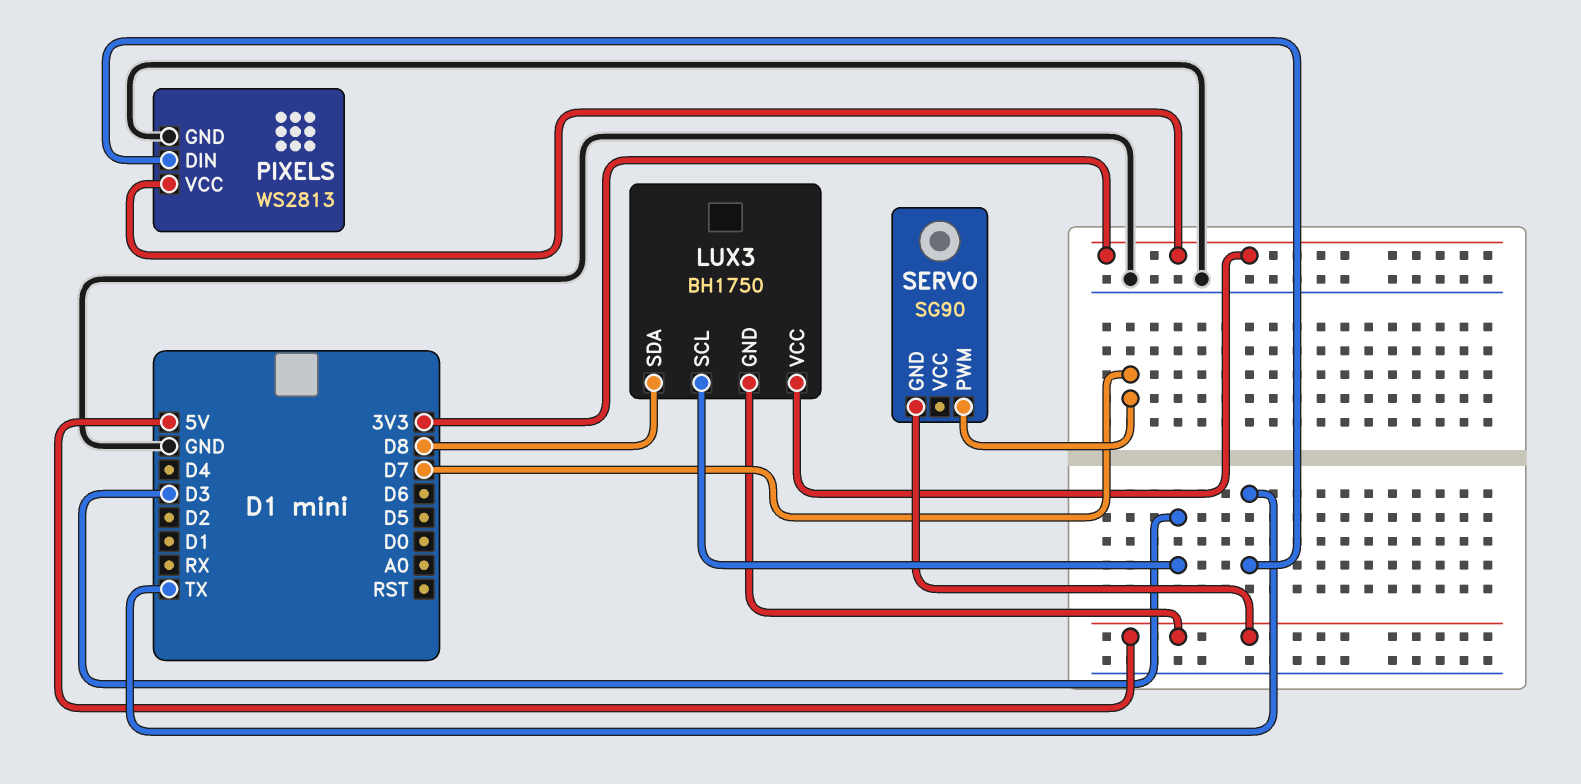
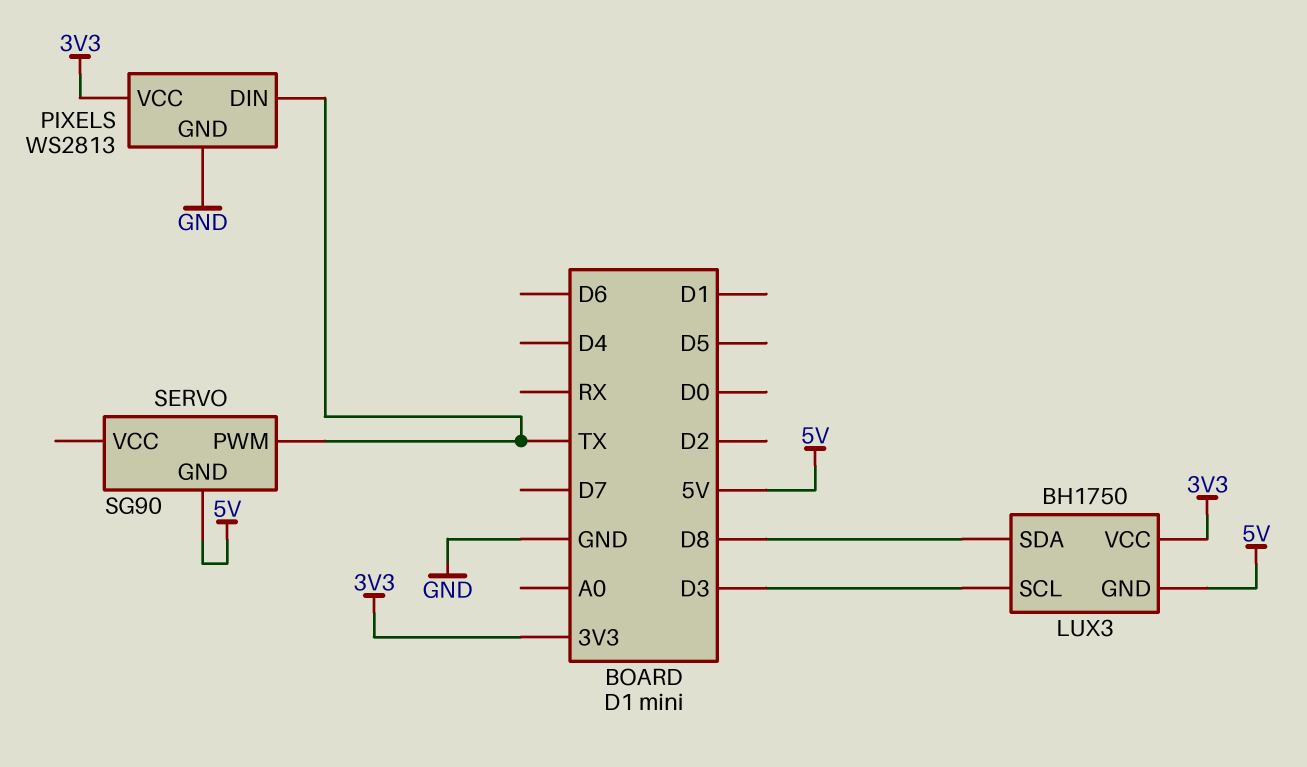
SERVO pin PWM: D7 -> TX

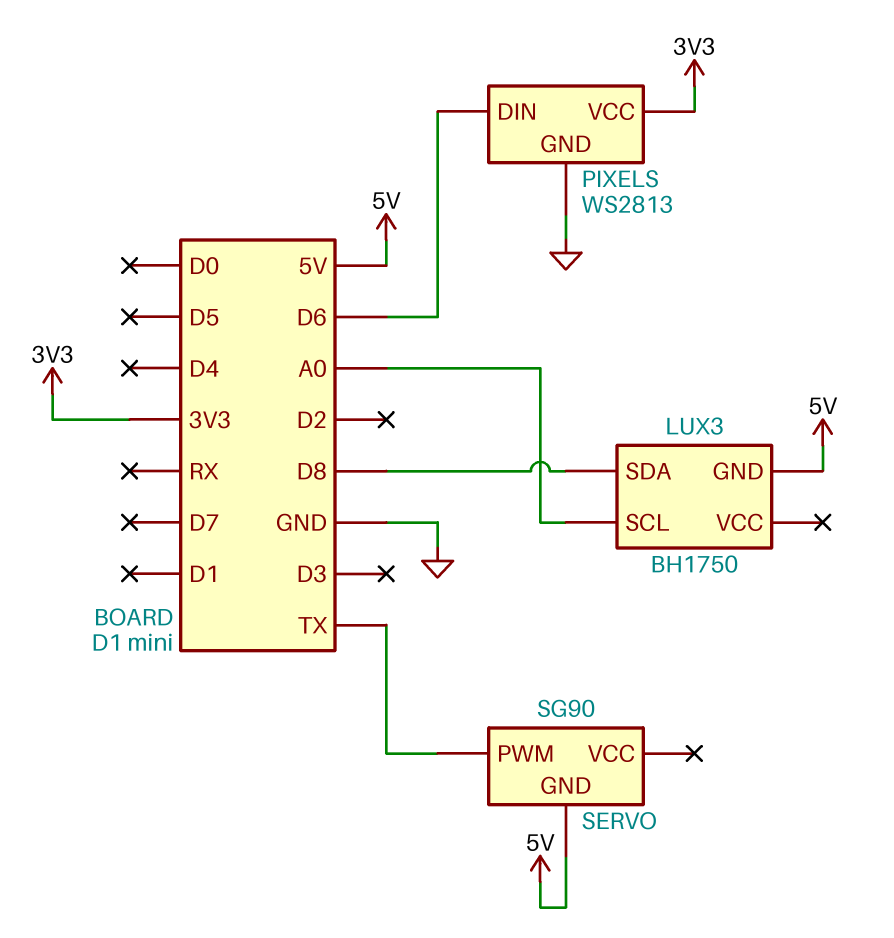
LUX3 pin SCL: D3 -> A0
LUX3 pin VCC: 3V3 -> none
PIXELS pin DIN: TX -> D6

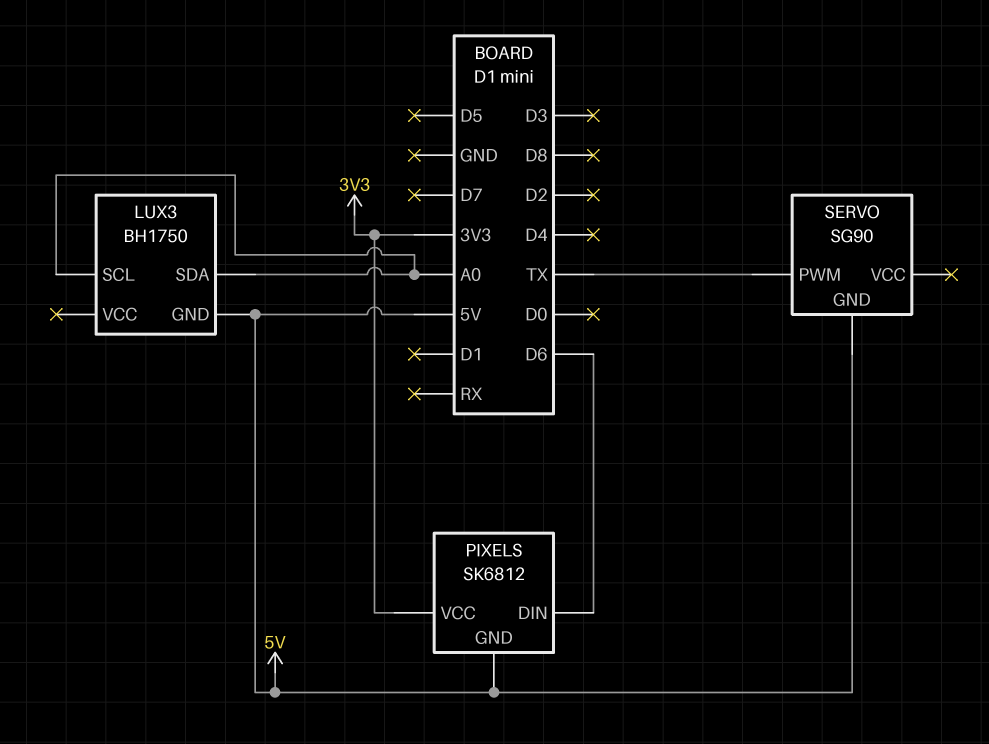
LUX3 pin SDA: D8 -> A0
PIXELS: WS2813 -> SK6812
PIXELS pin GND: GND -> 5V

